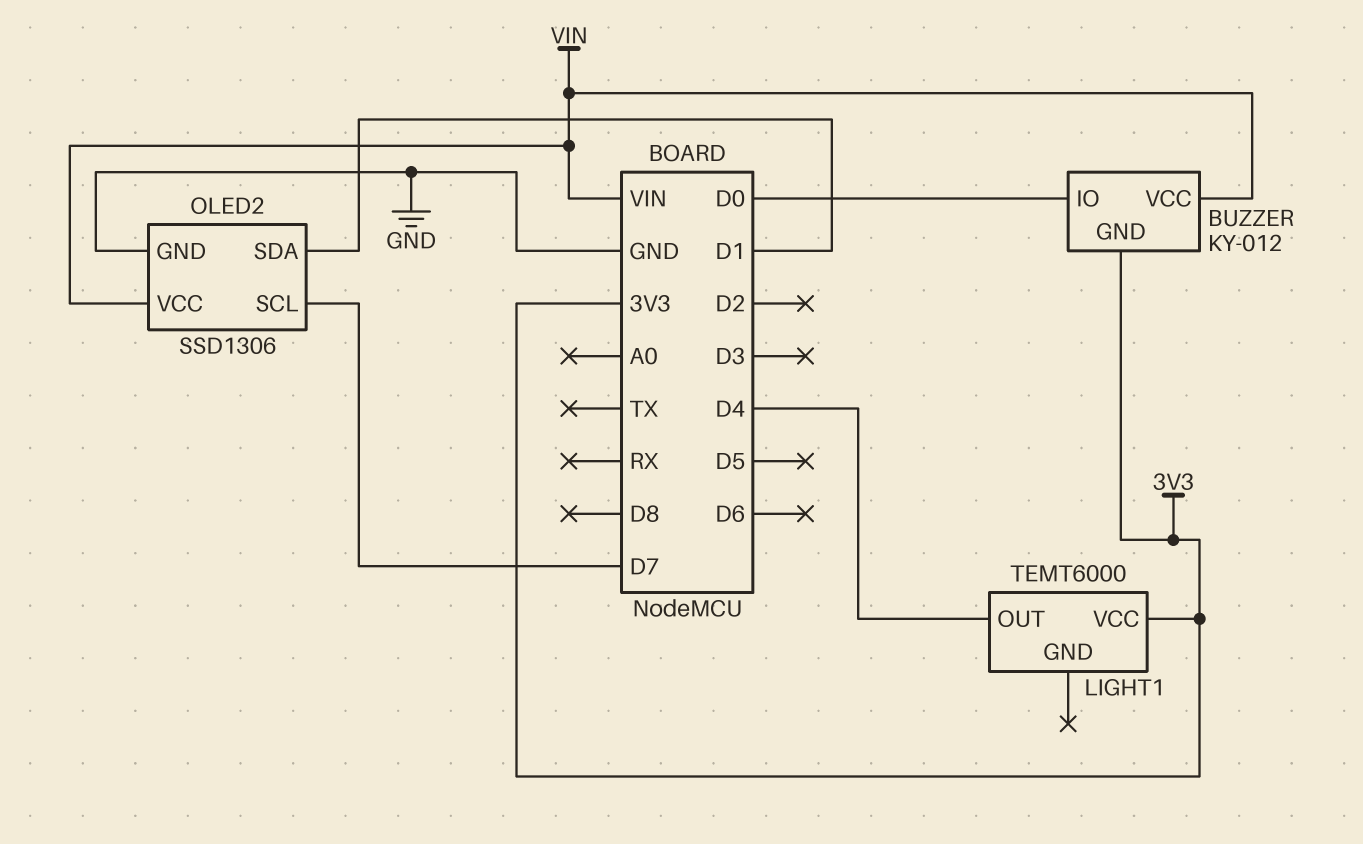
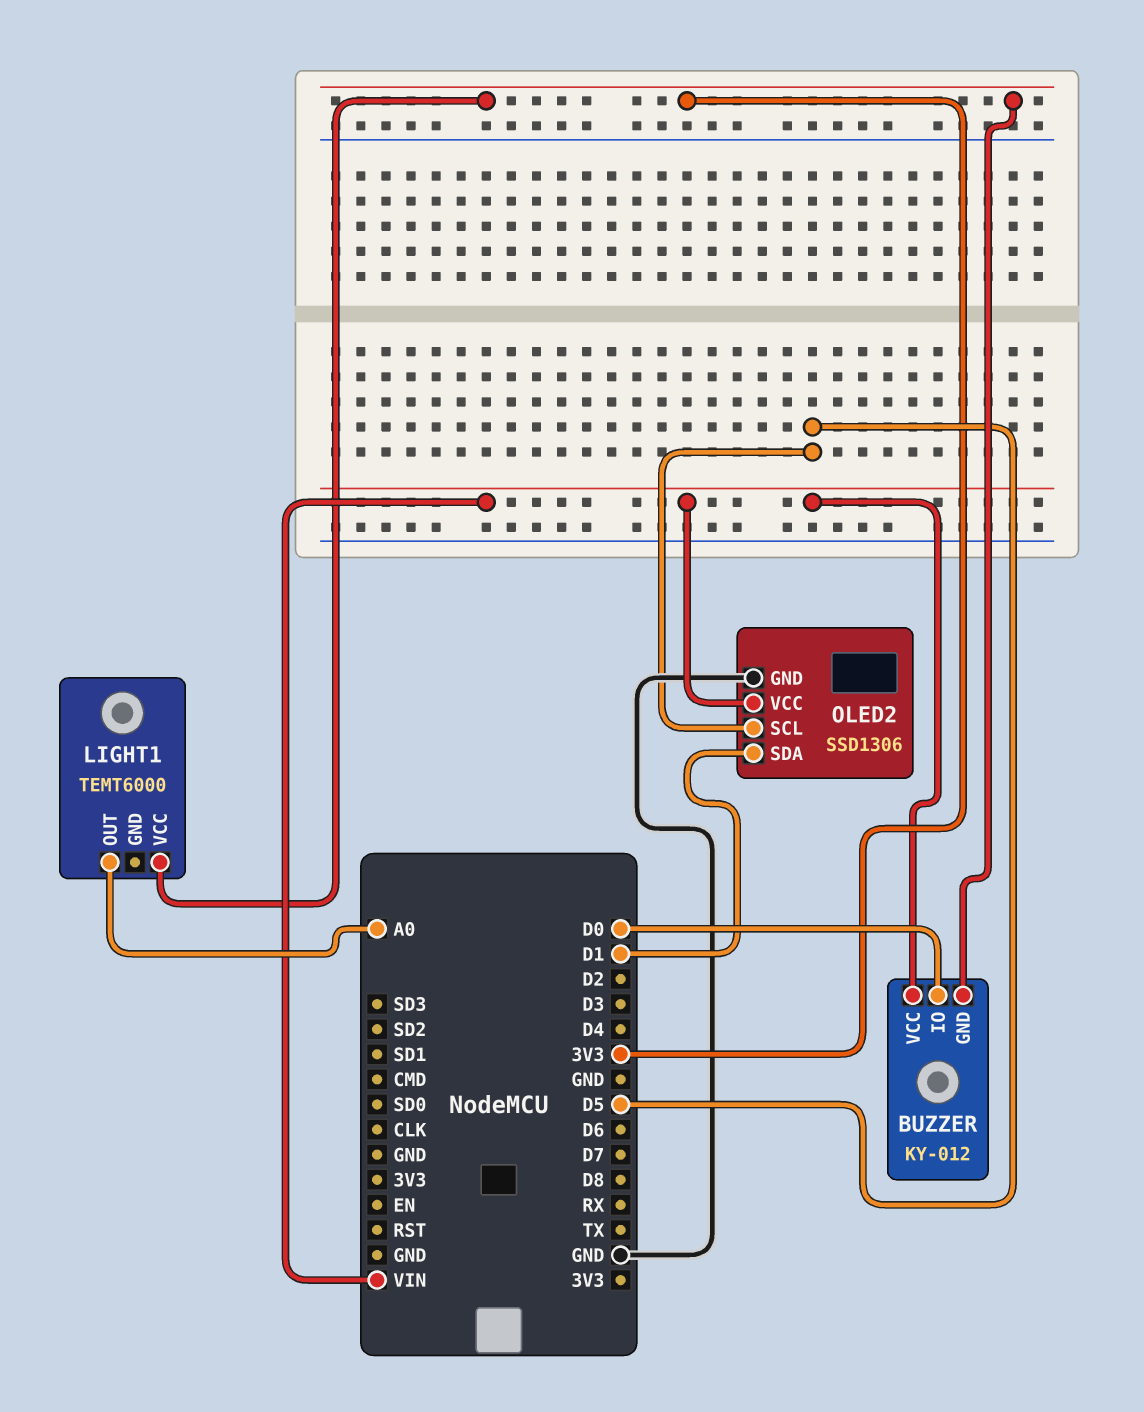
LIGHT1 pin OUT: D4 -> A0
OLED2 pin SCL: D7 -> D5

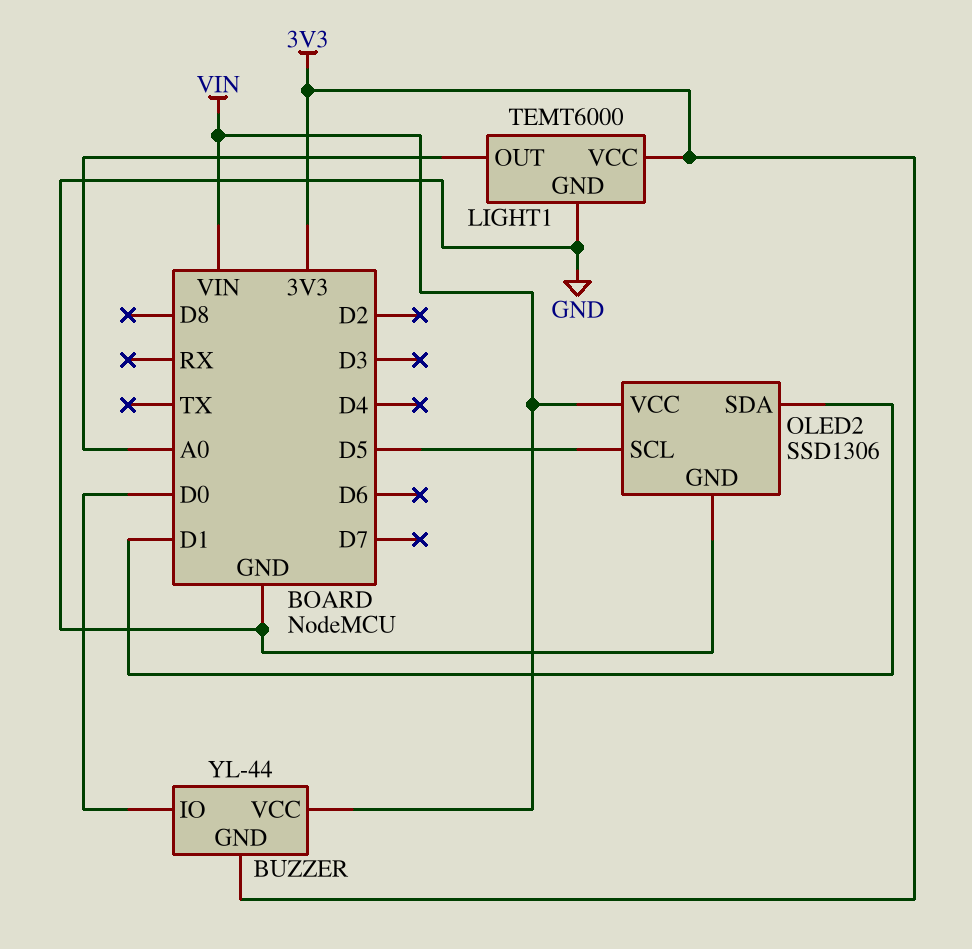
BUZZER: KY-012 -> YL-44
LIGHT1 pin GND: none -> GND

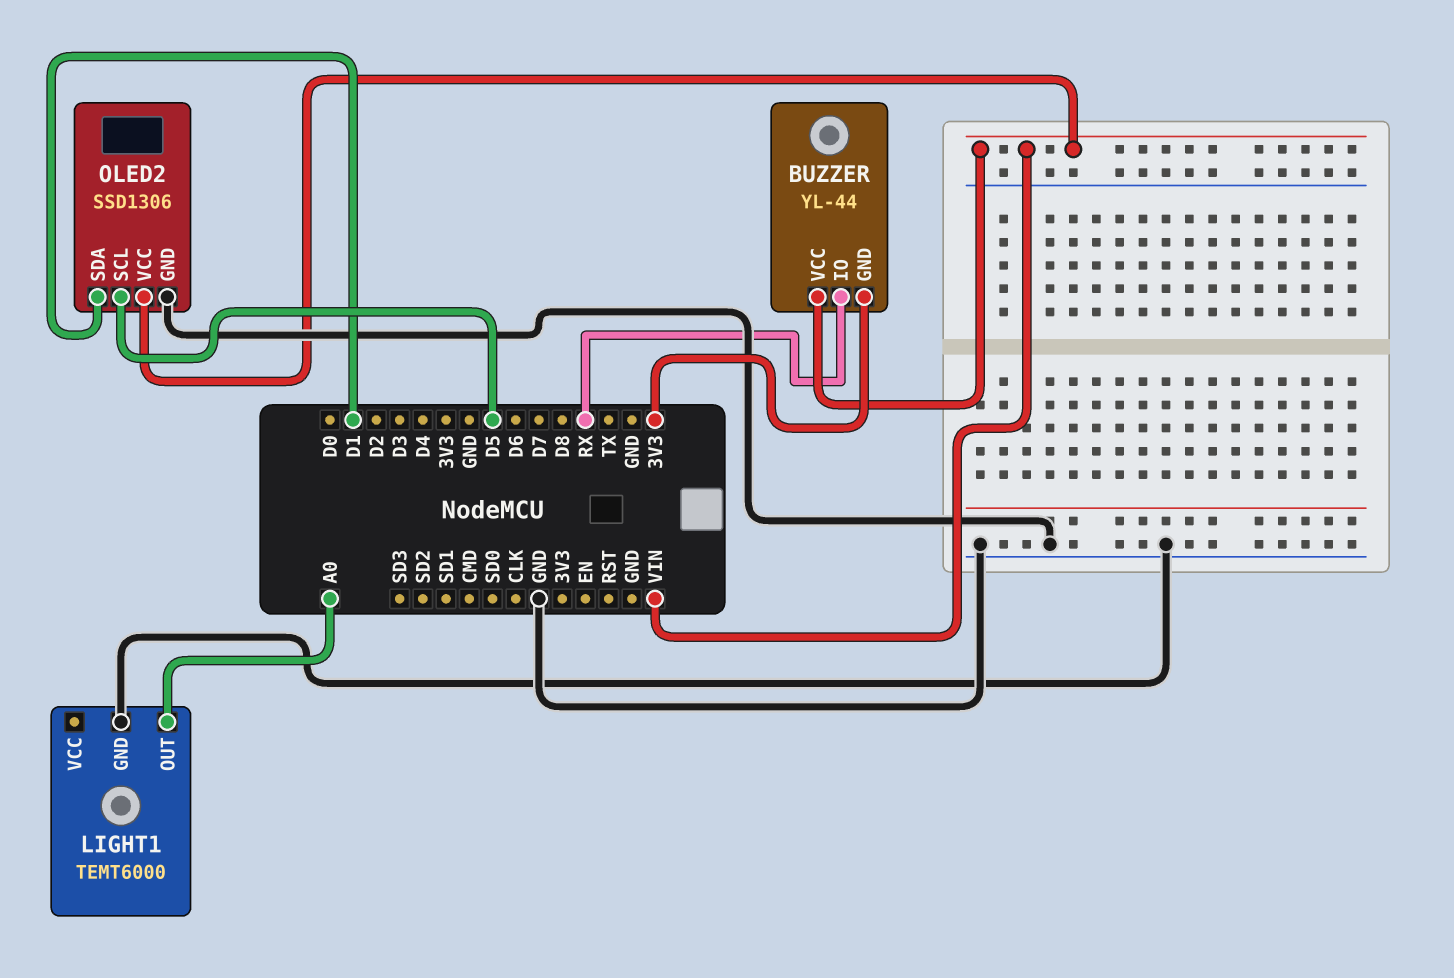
BUZZER pin IO: D0 -> RX
LIGHT1 pin VCC: 3V3 -> none

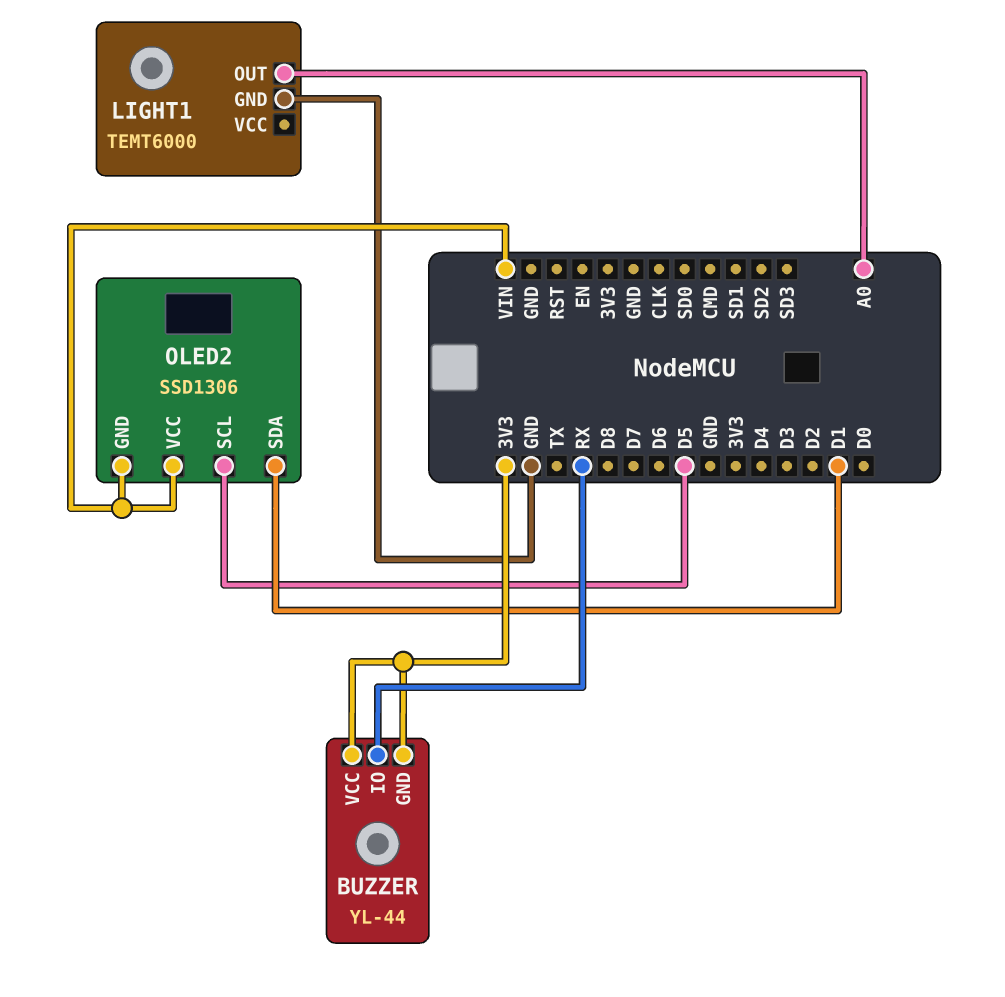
BUZZER pin VCC: VIN -> 3V3
OLED2 pin GND: GND -> VIN

